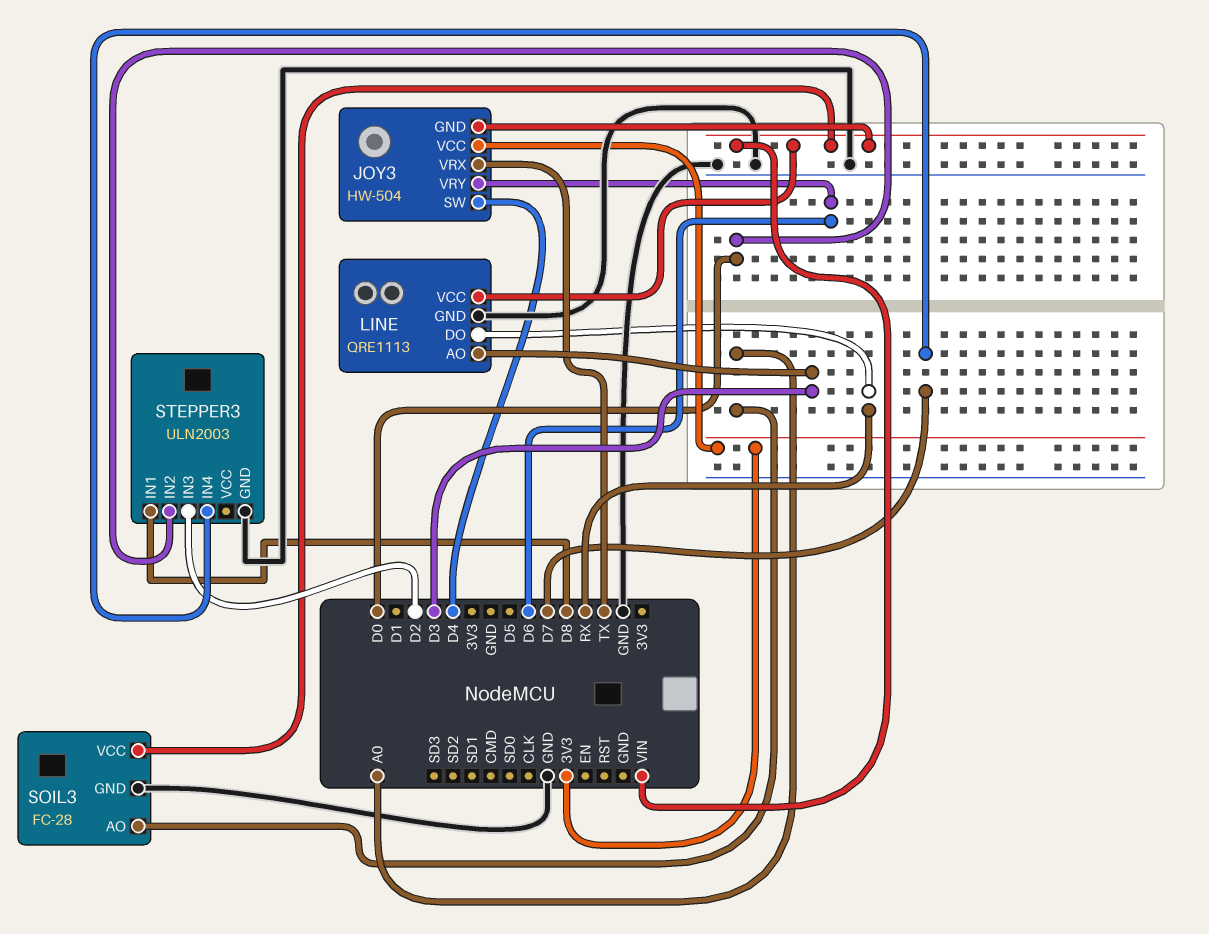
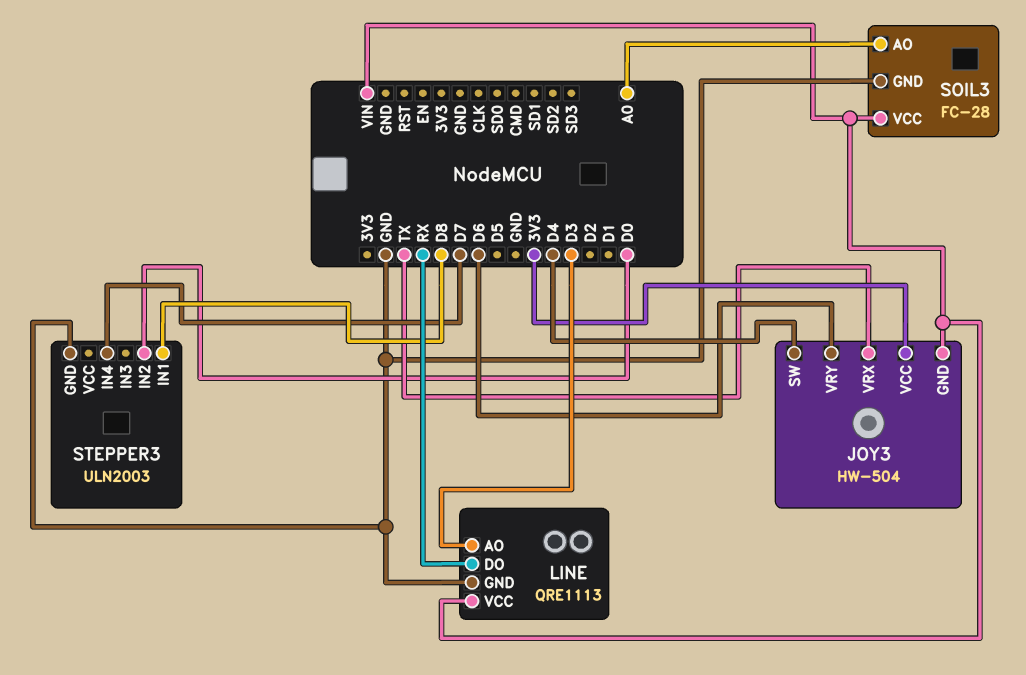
STEPPER3 pin IN3: D2 -> none

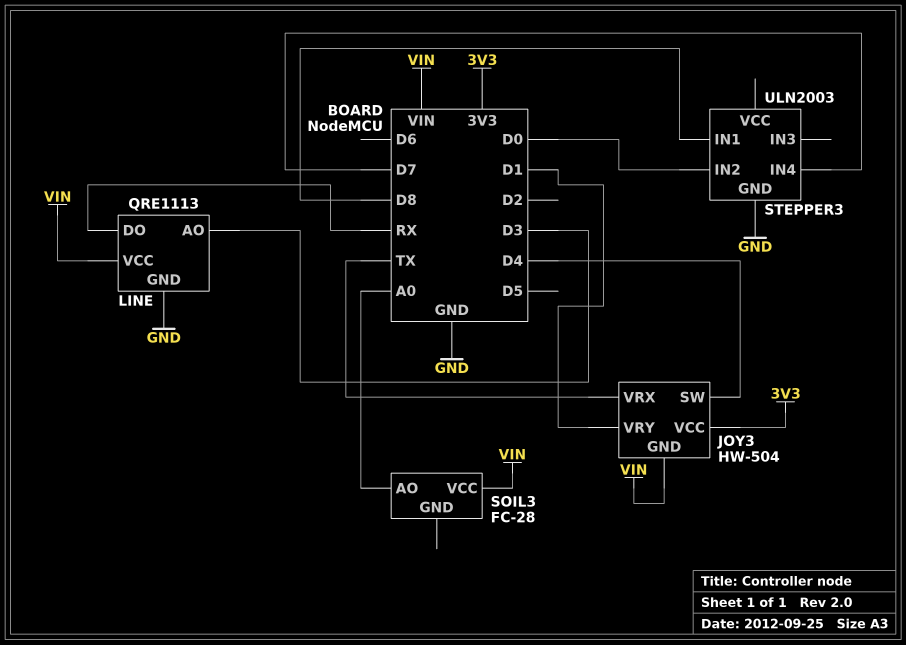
JOY3 pin VRY: D6 -> D1
SOIL3 pin GND: GND -> none

